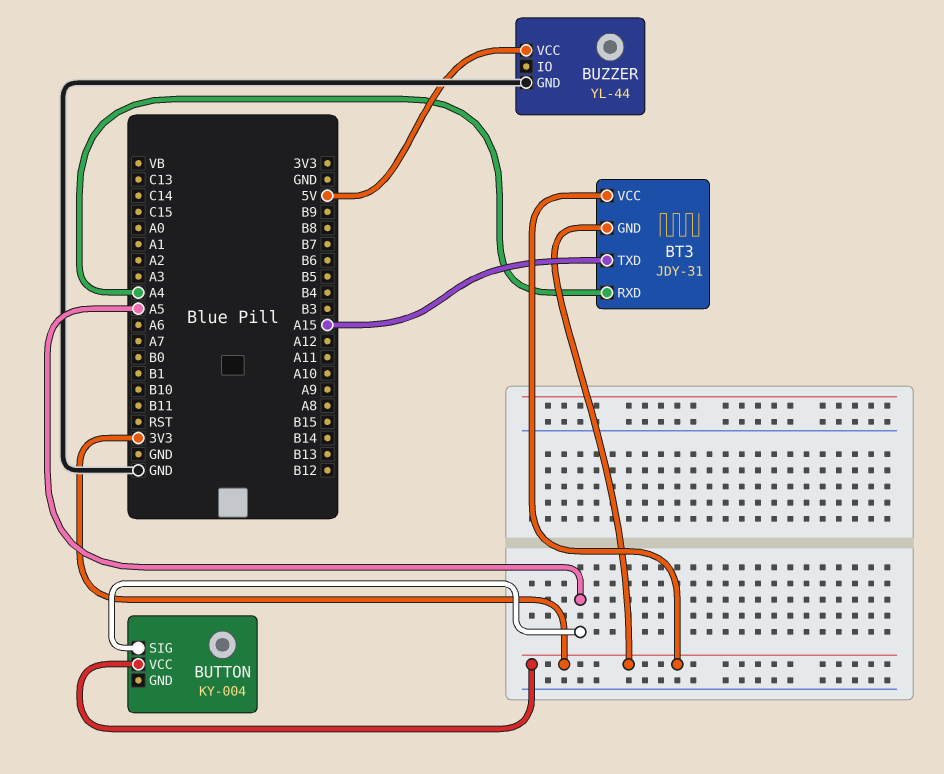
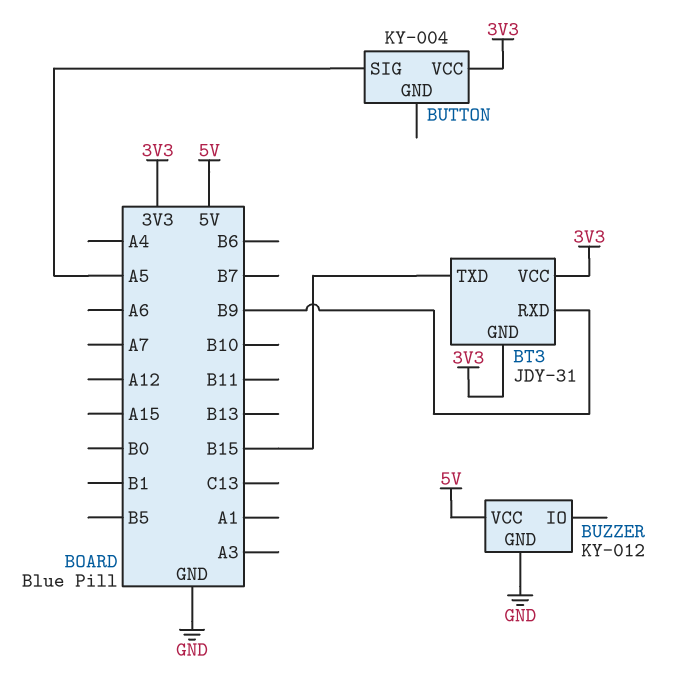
BT3 pin RXD: A4 -> B9
BT3 pin TXD: A15 -> B15
BUZZER: YL-44 -> KY-012

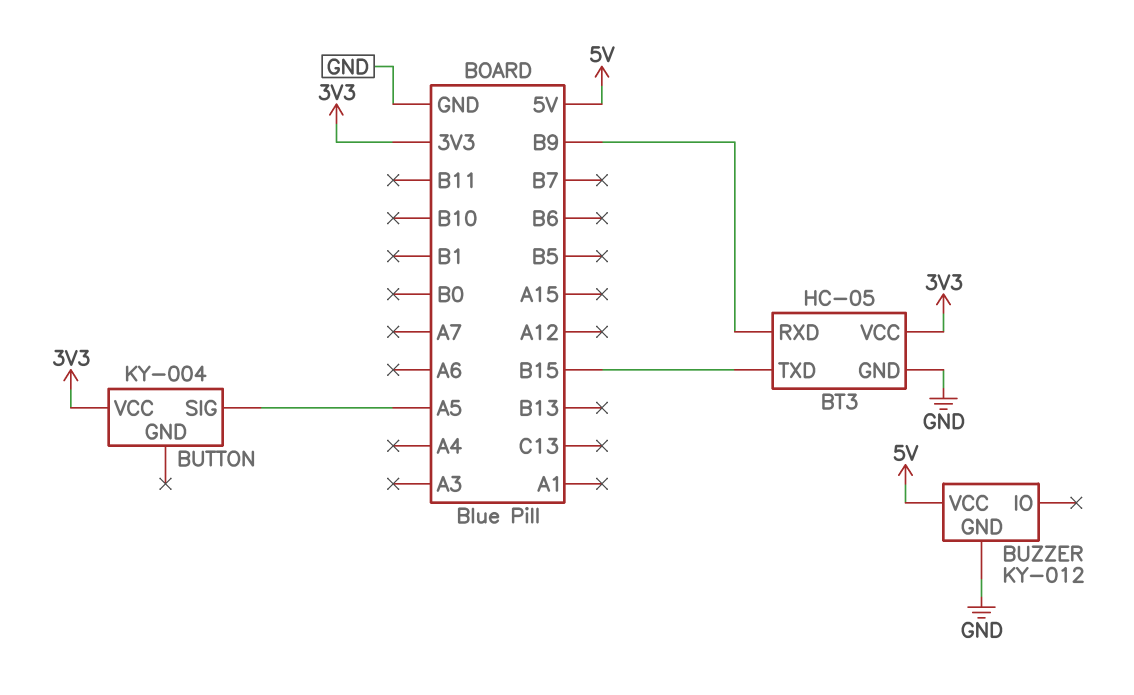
BT3: JDY-31 -> HC-05
BT3 pin GND: 3V3 -> GND

